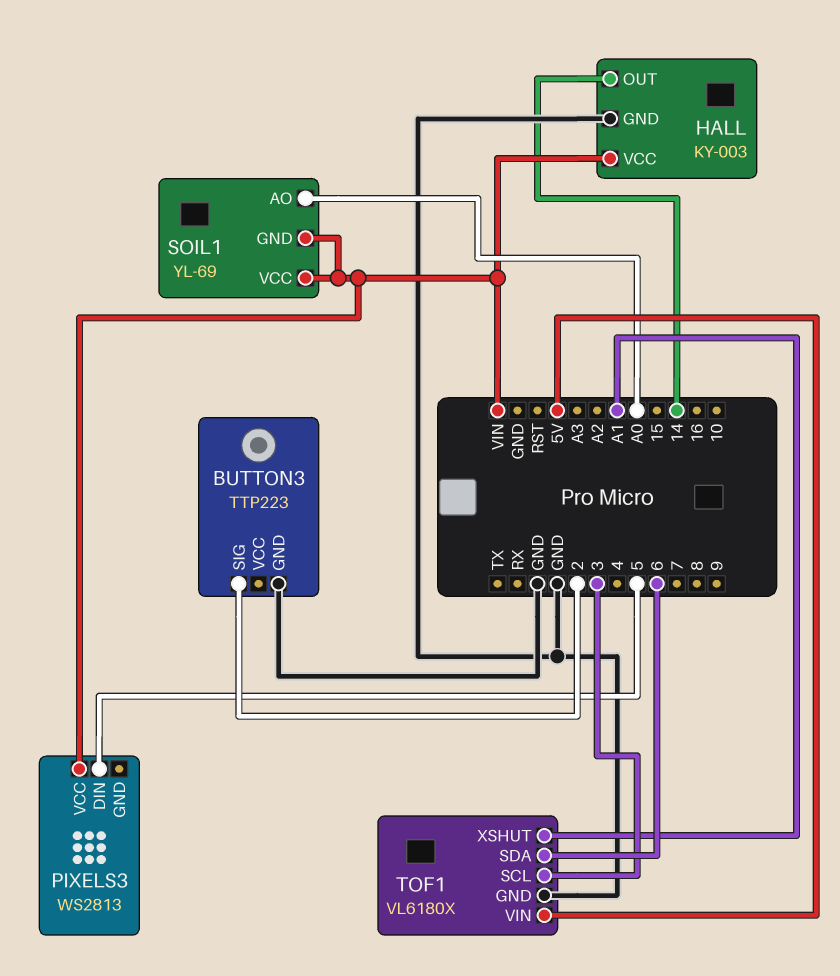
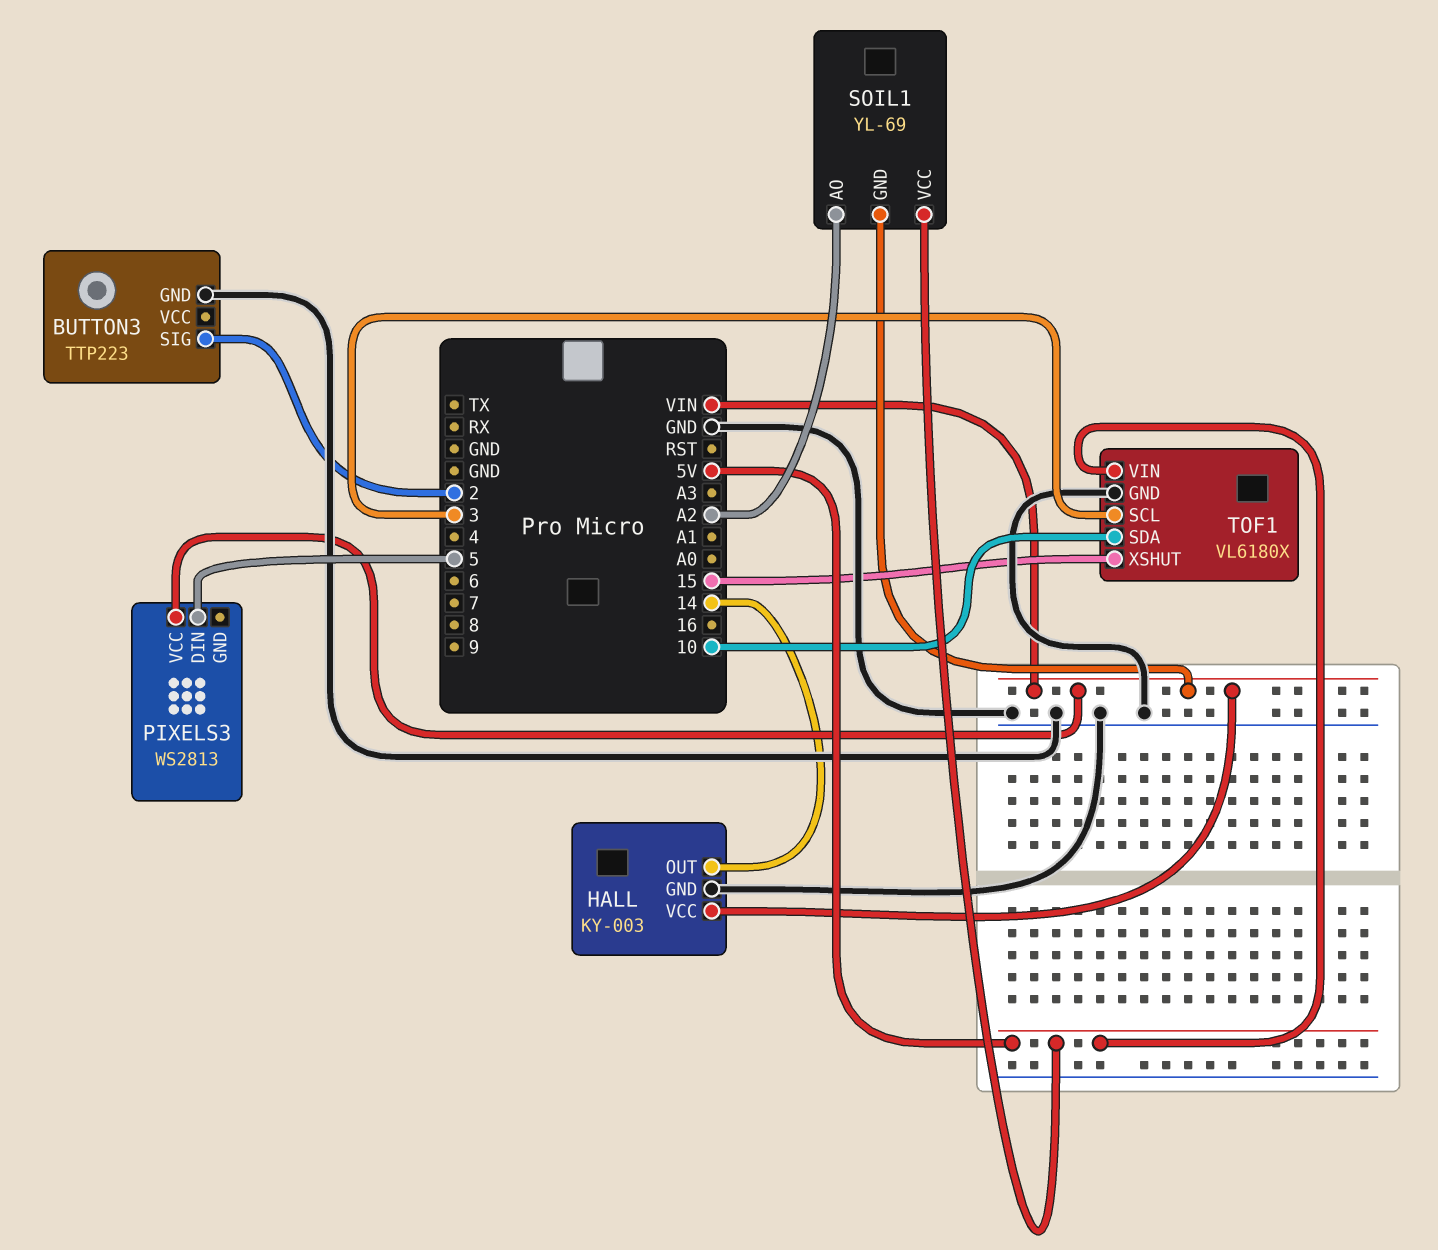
SOIL1 pin AO: A0 -> A2
SOIL1 pin VCC: VIN -> 5V
TOF1 pin SDA: 6 -> 10
TOF1 pin XSHUT: A1 -> 15

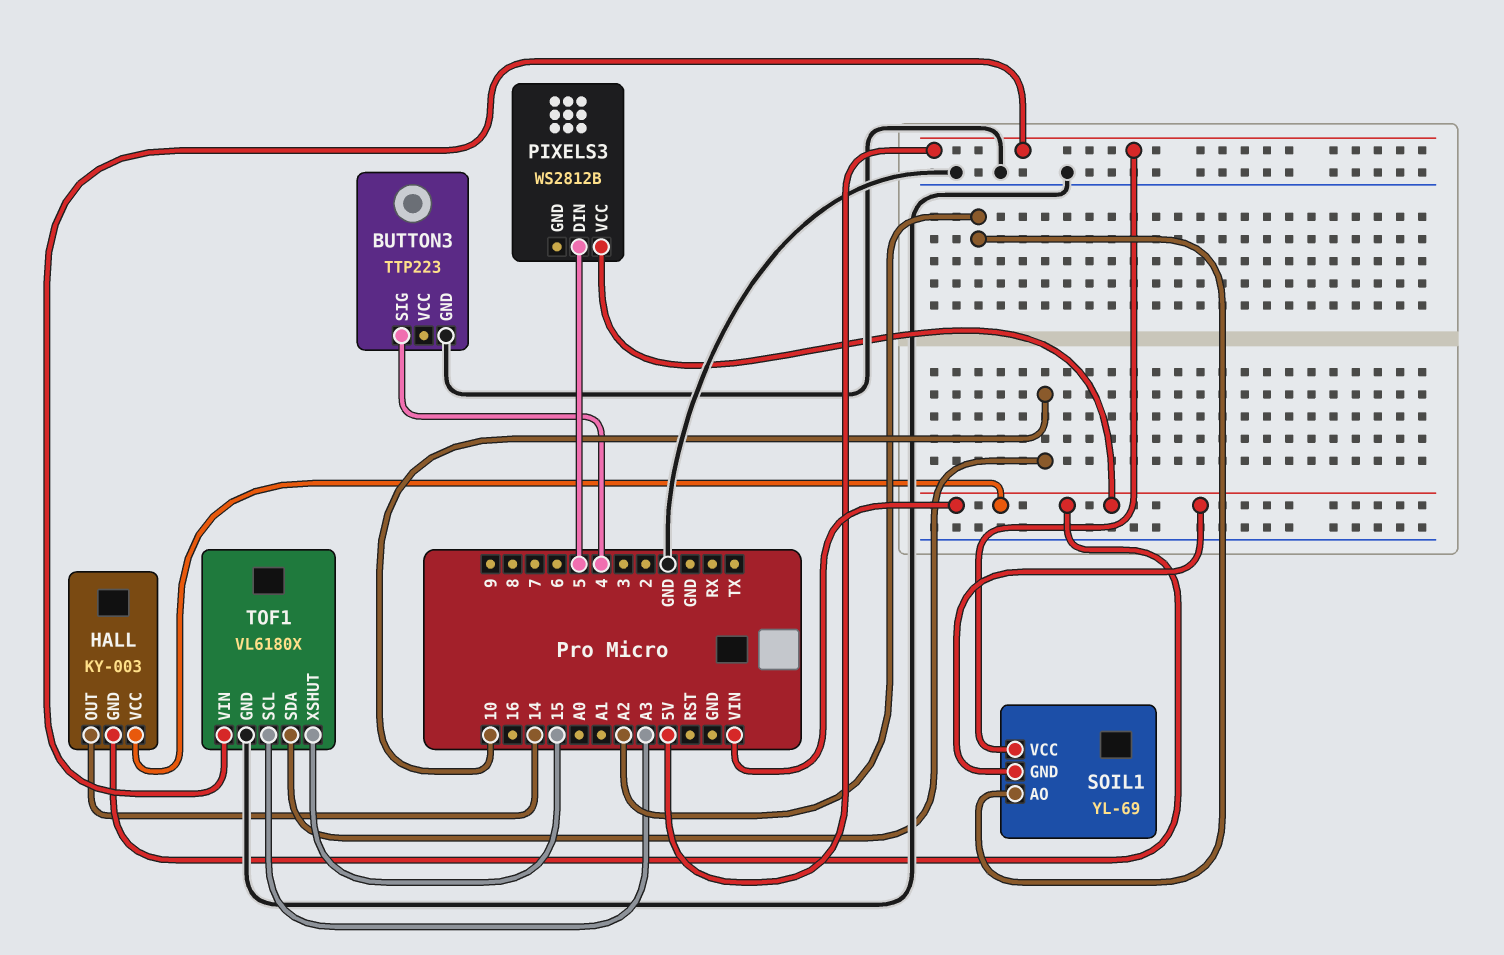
BUTTON3 pin SIG: 2 -> 4
HALL pin GND: GND -> VIN
PIXELS3: WS2813 -> WS2812B
TOF1 pin SCL: 3 -> A3

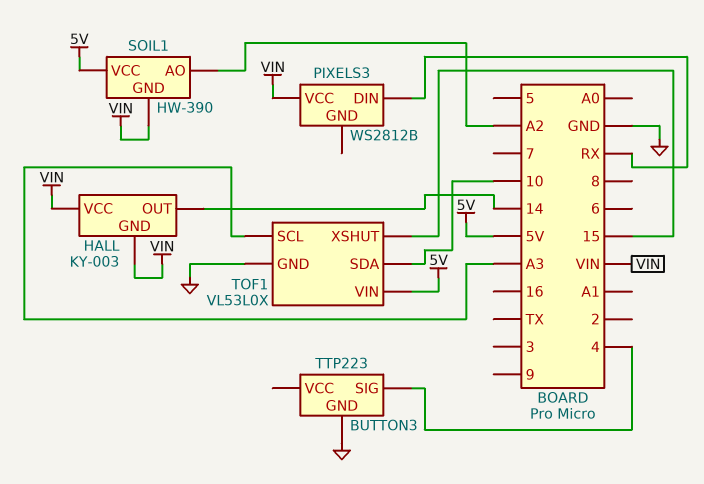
PIXELS3 pin DIN: 5 -> RX
SOIL1: YL-69 -> HW-390
TOF1: VL6180X -> VL53L0X

